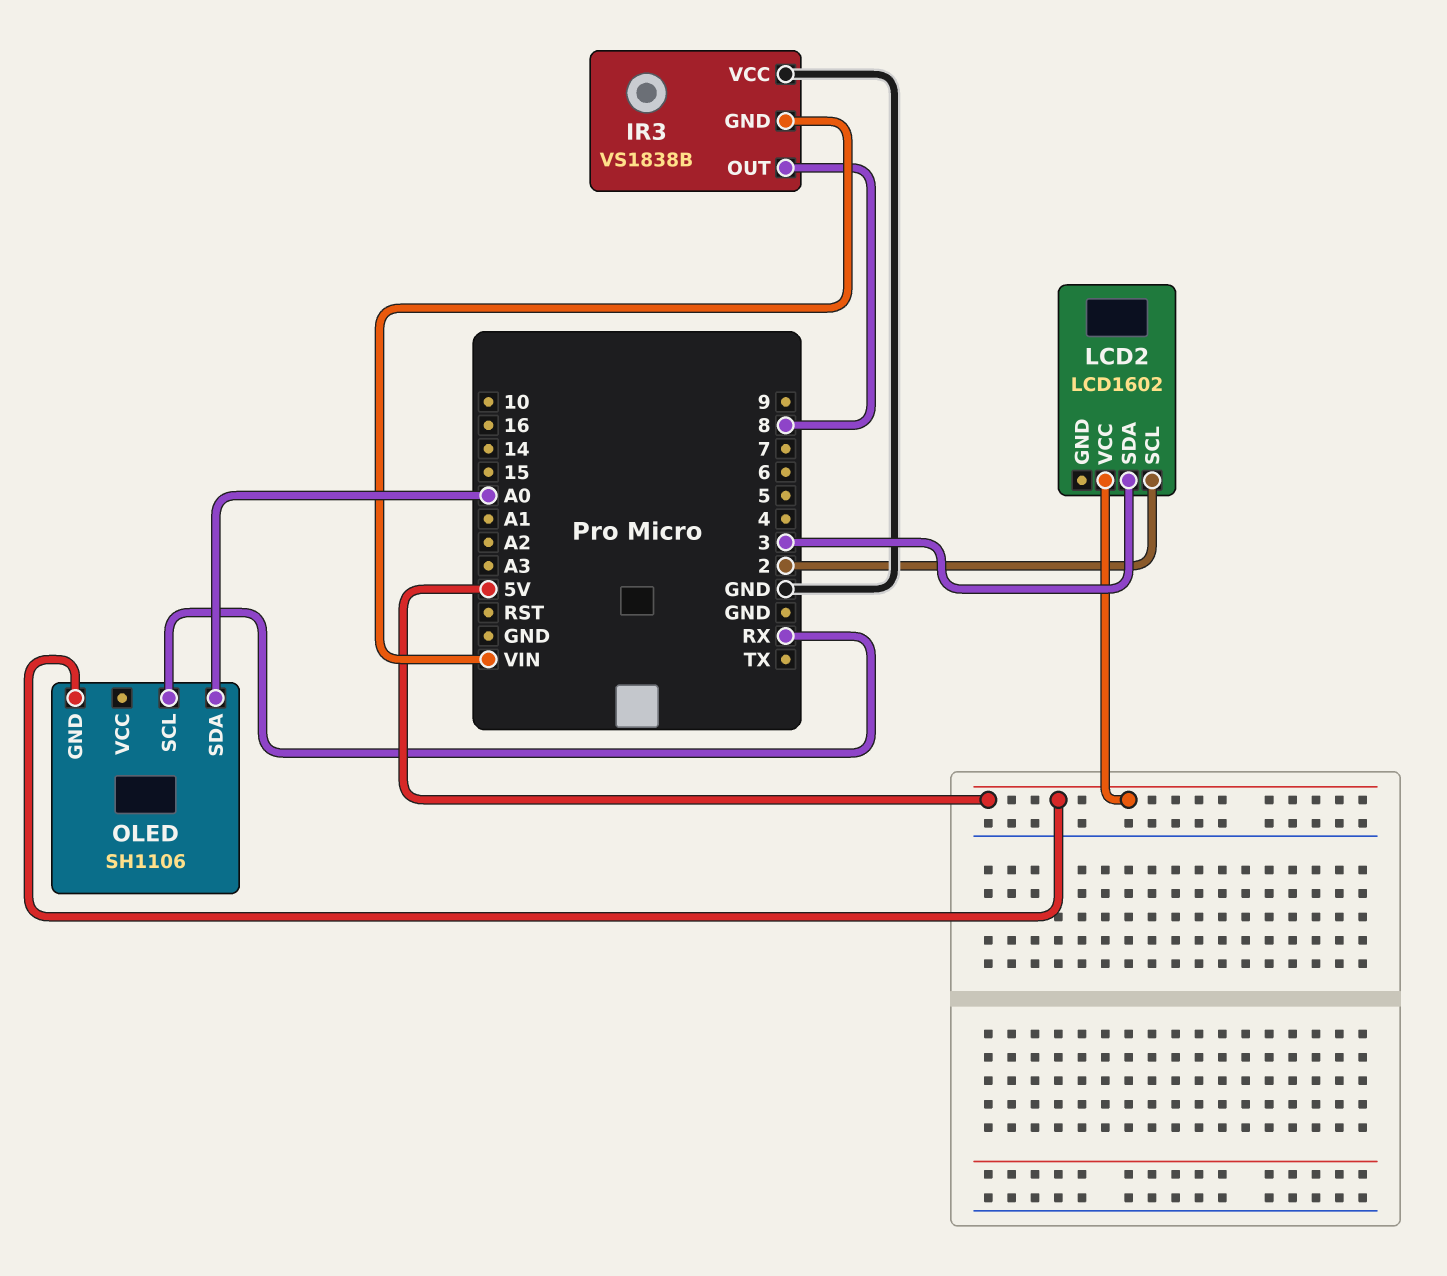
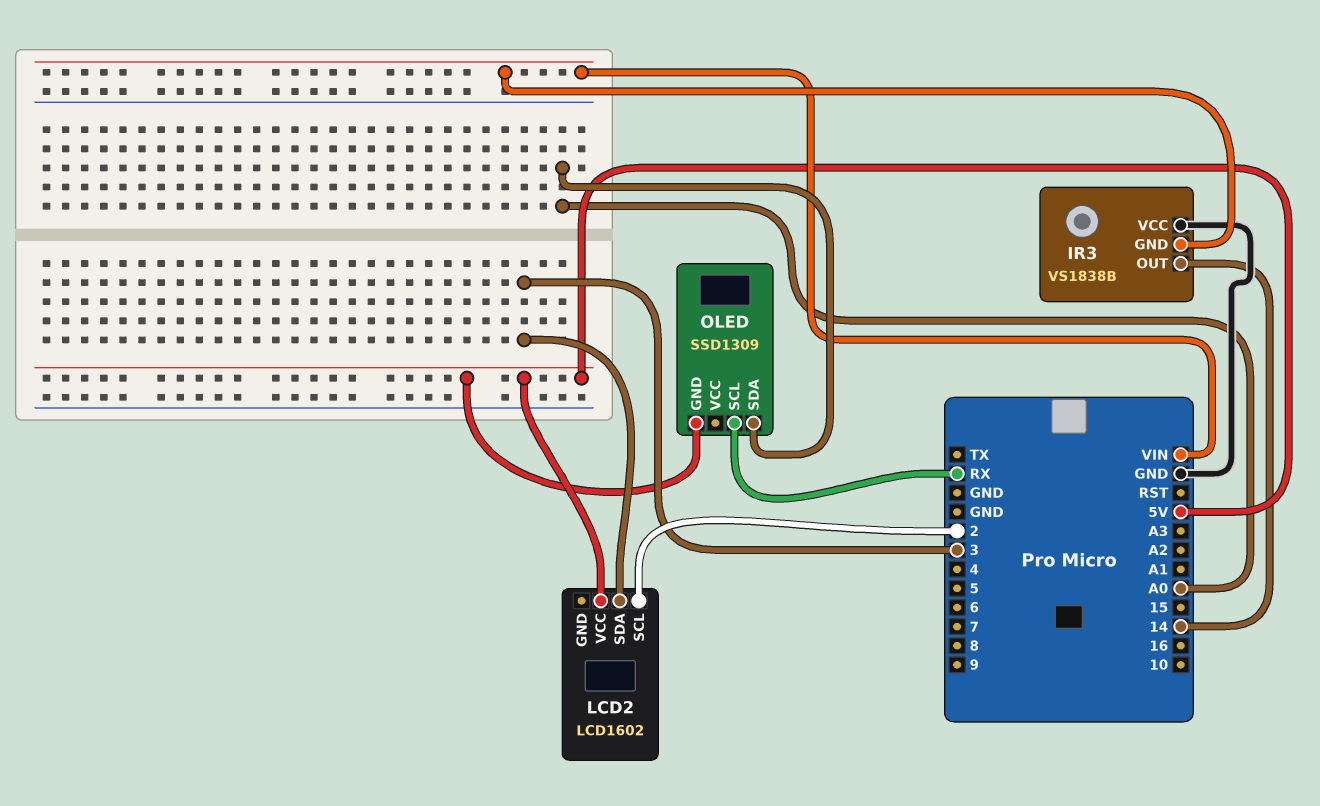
IR3 pin OUT: 8 -> 14
OLED: SH1106 -> SSD1309

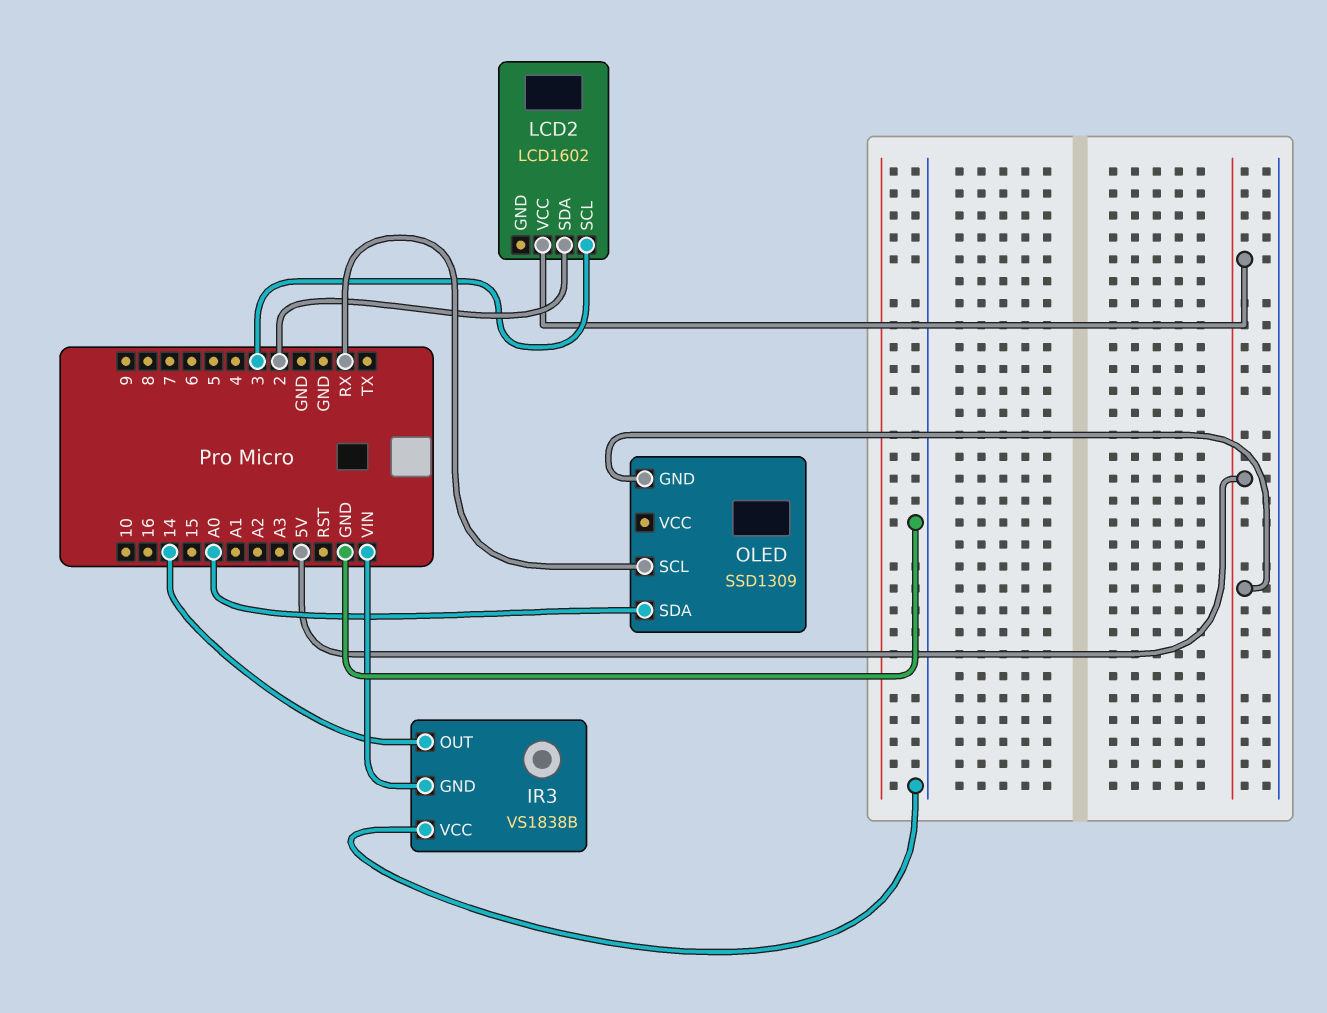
LCD2 pin SCL: 2 -> 3
LCD2 pin SDA: 3 -> 2

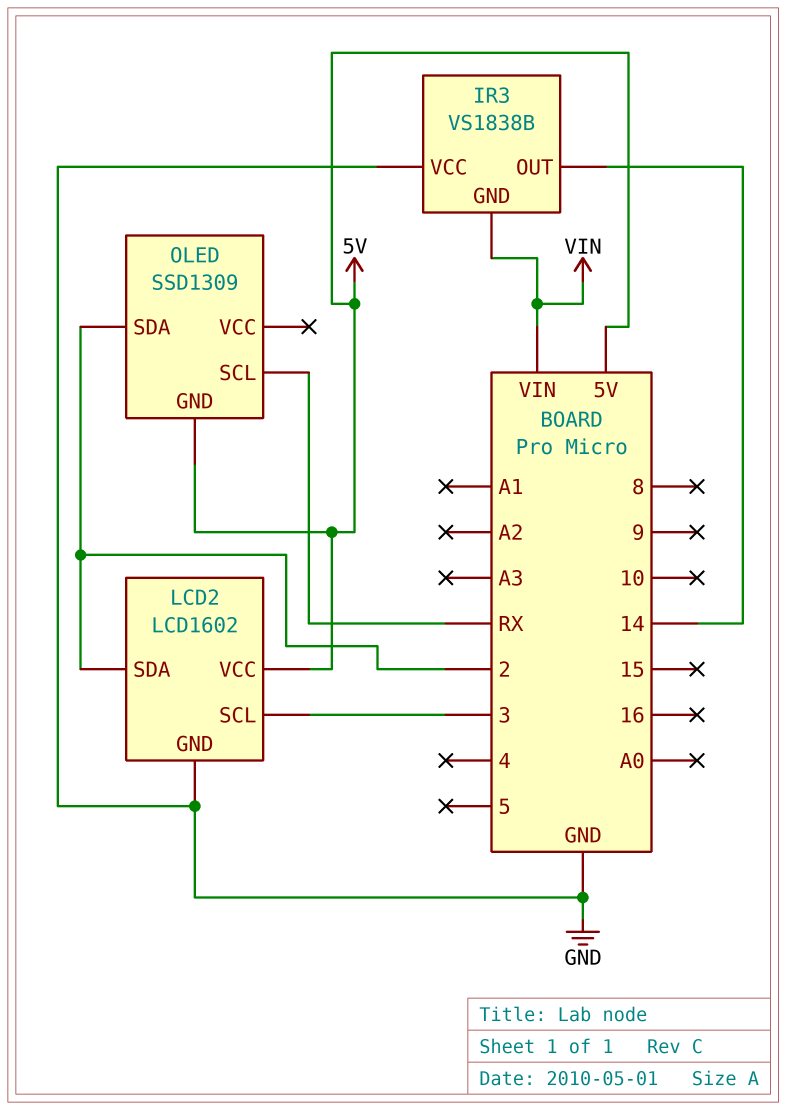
LCD2 pin GND: none -> GND
OLED pin SDA: A0 -> 2

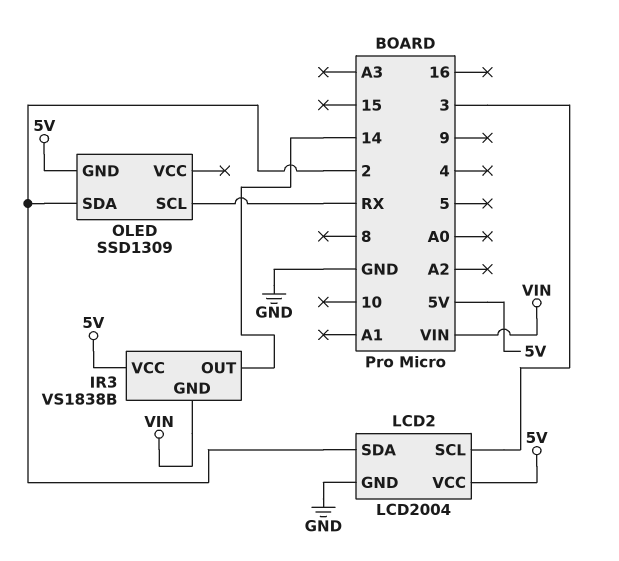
IR3 pin VCC: GND -> 5V
LCD2: LCD1602 -> LCD2004

